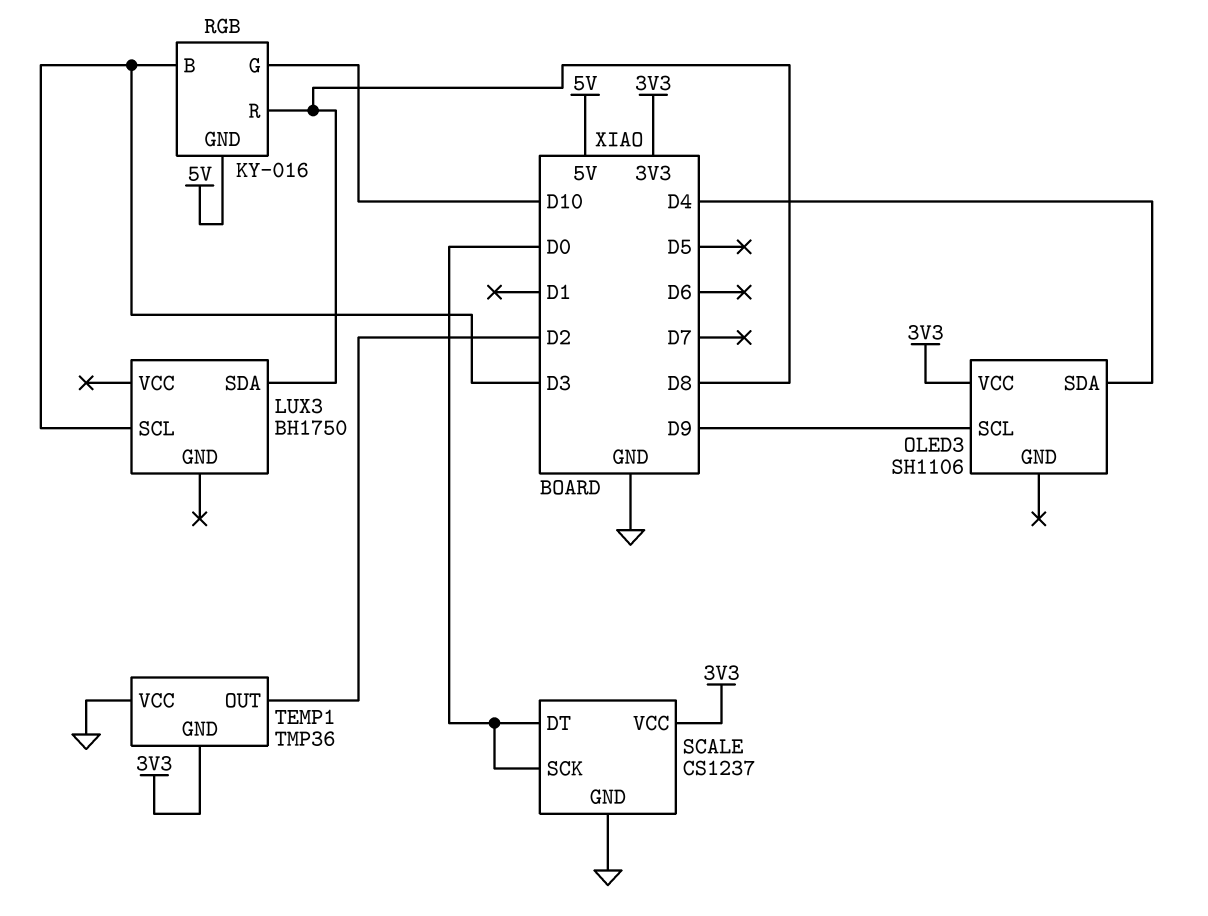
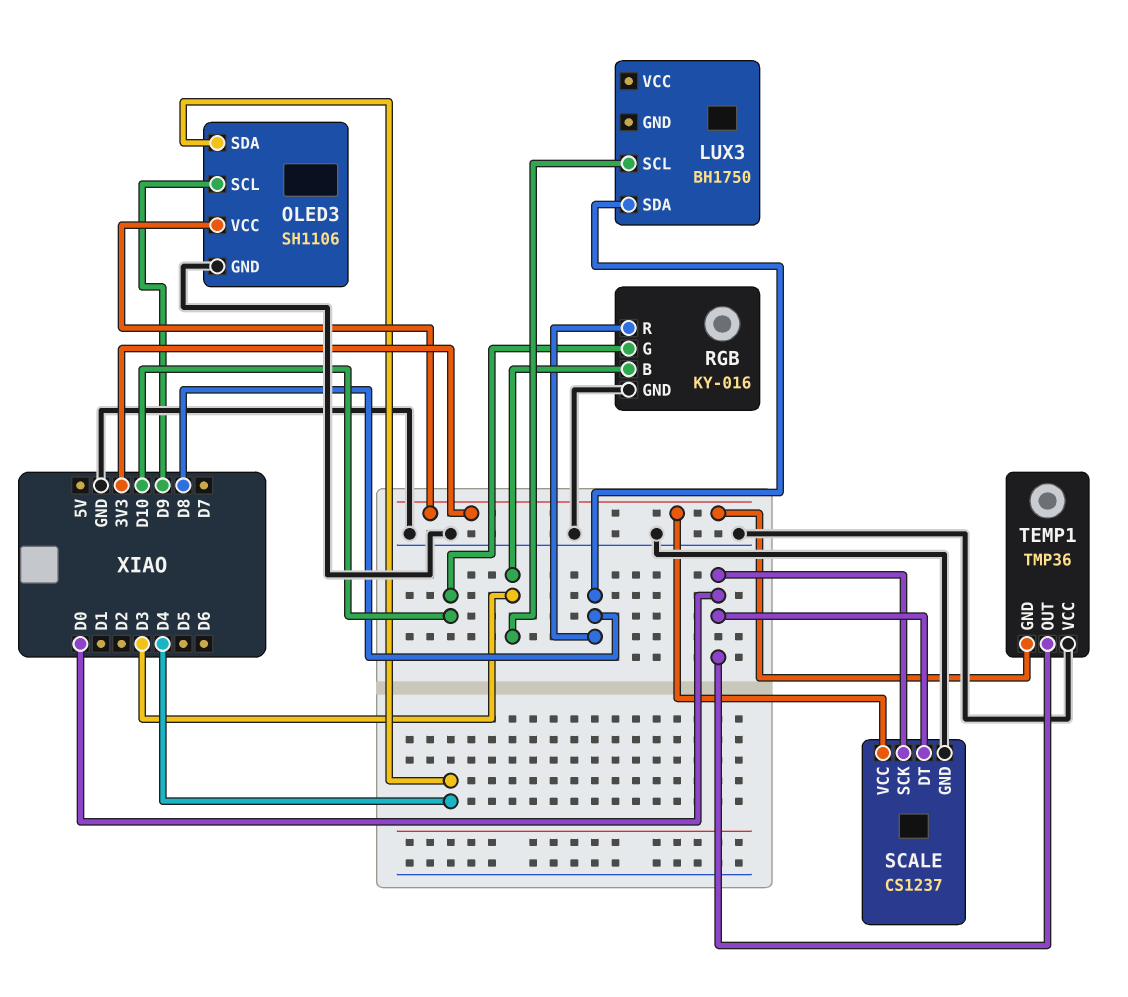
OLED3 pin GND: none -> GND
RGB pin GND: 5V -> GND
TEMP1 pin OUT: D2 -> D0

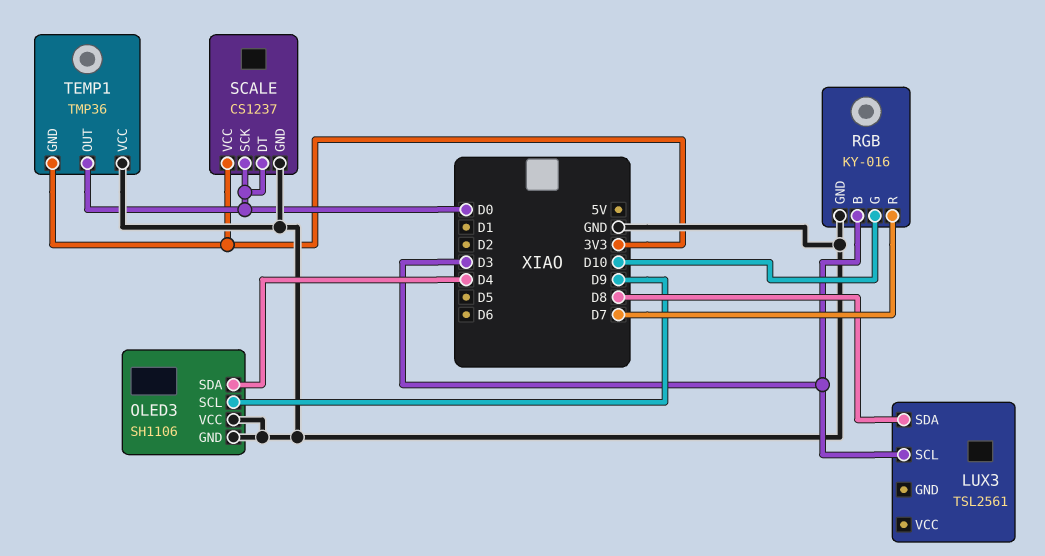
LUX3: BH1750 -> TSL2561
OLED3 pin VCC: 3V3 -> GND
RGB pin R: D8 -> D7

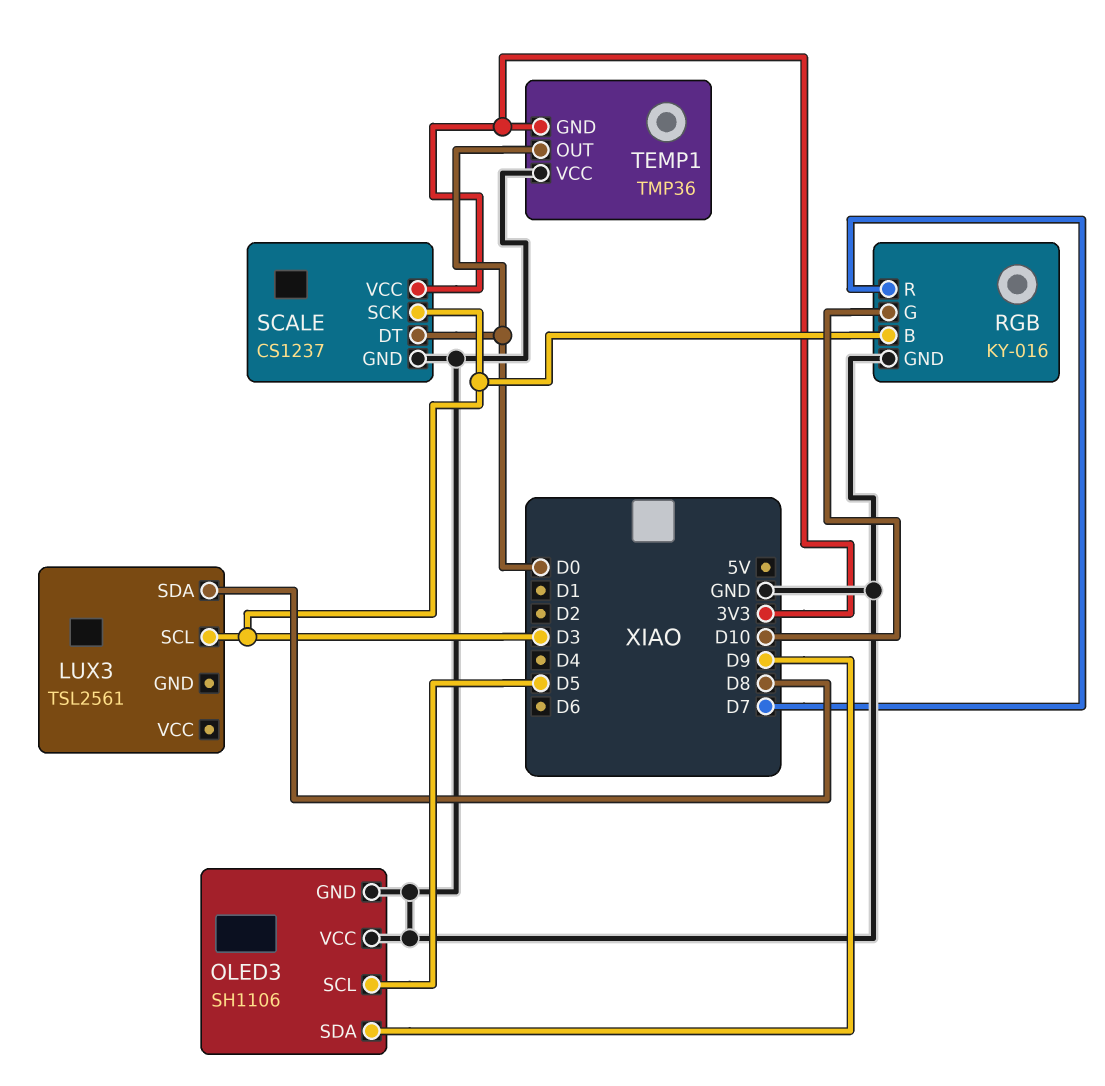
OLED3 pin SCL: D9 -> D5
OLED3 pin SDA: D4 -> D9
SCALE pin SCK: D0 -> D3

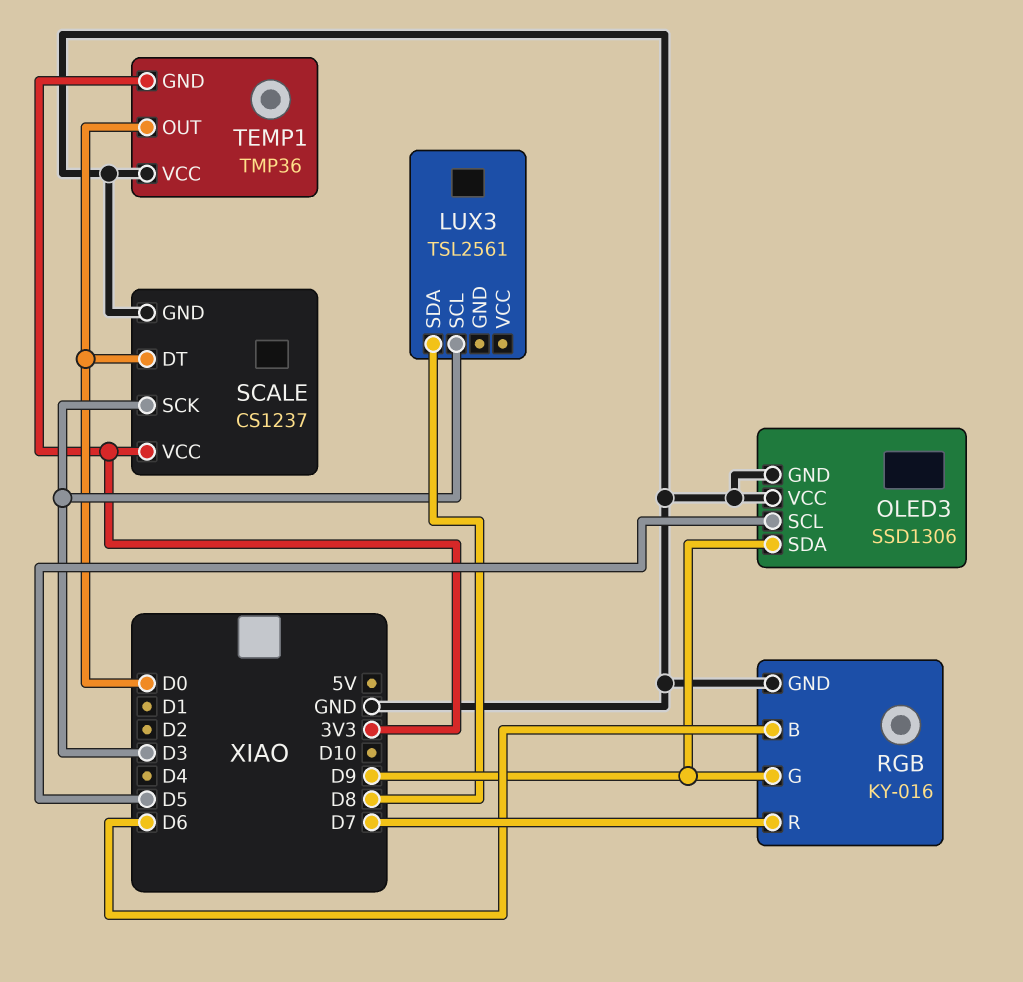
OLED3: SH1106 -> SSD1306
RGB pin B: D3 -> D6
RGB pin G: D10 -> D9

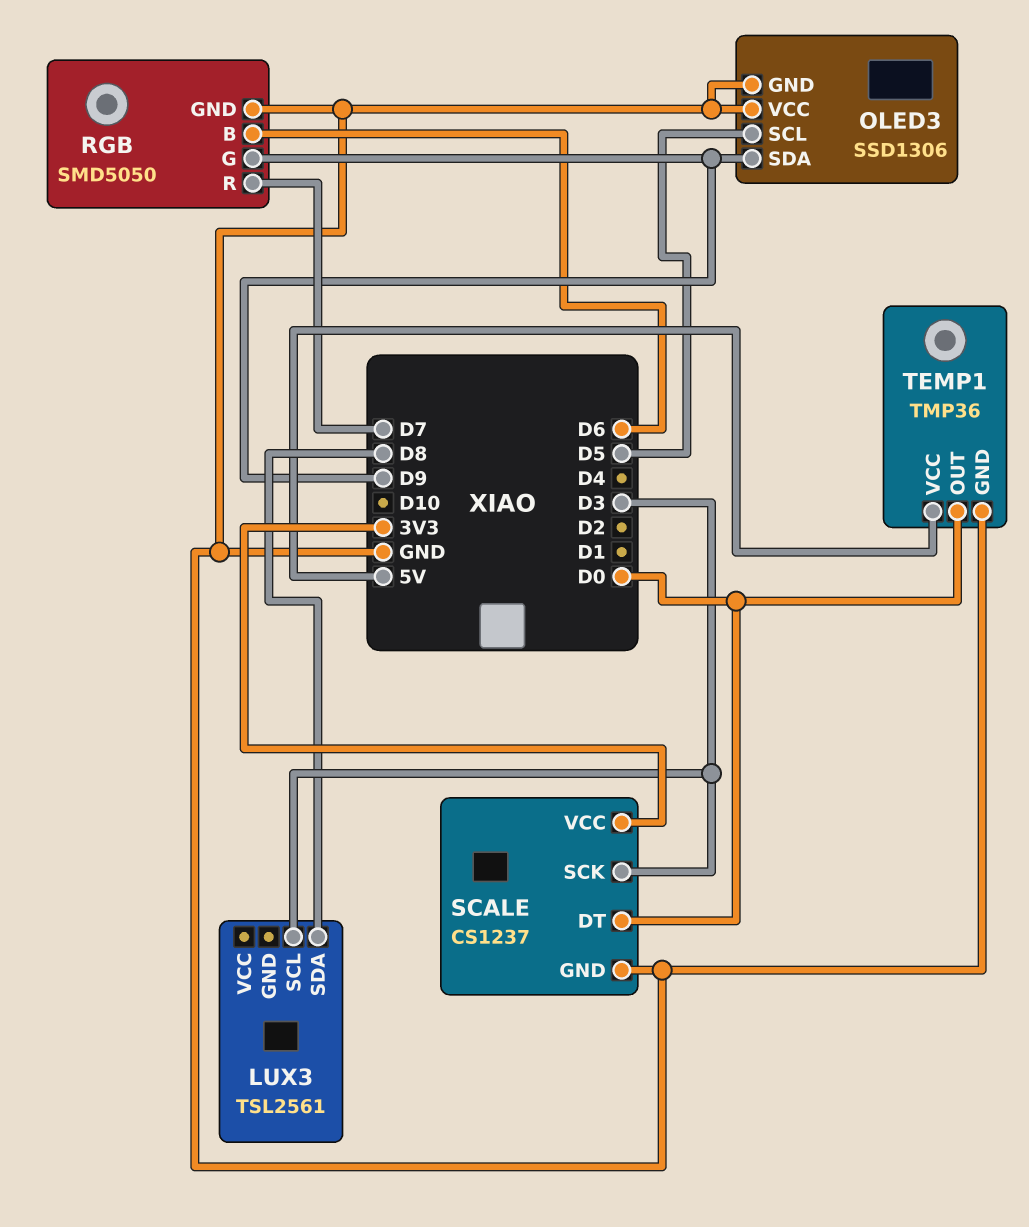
RGB: KY-016 -> SMD5050
TEMP1 pin GND: 3V3 -> GND
TEMP1 pin VCC: GND -> 5V

